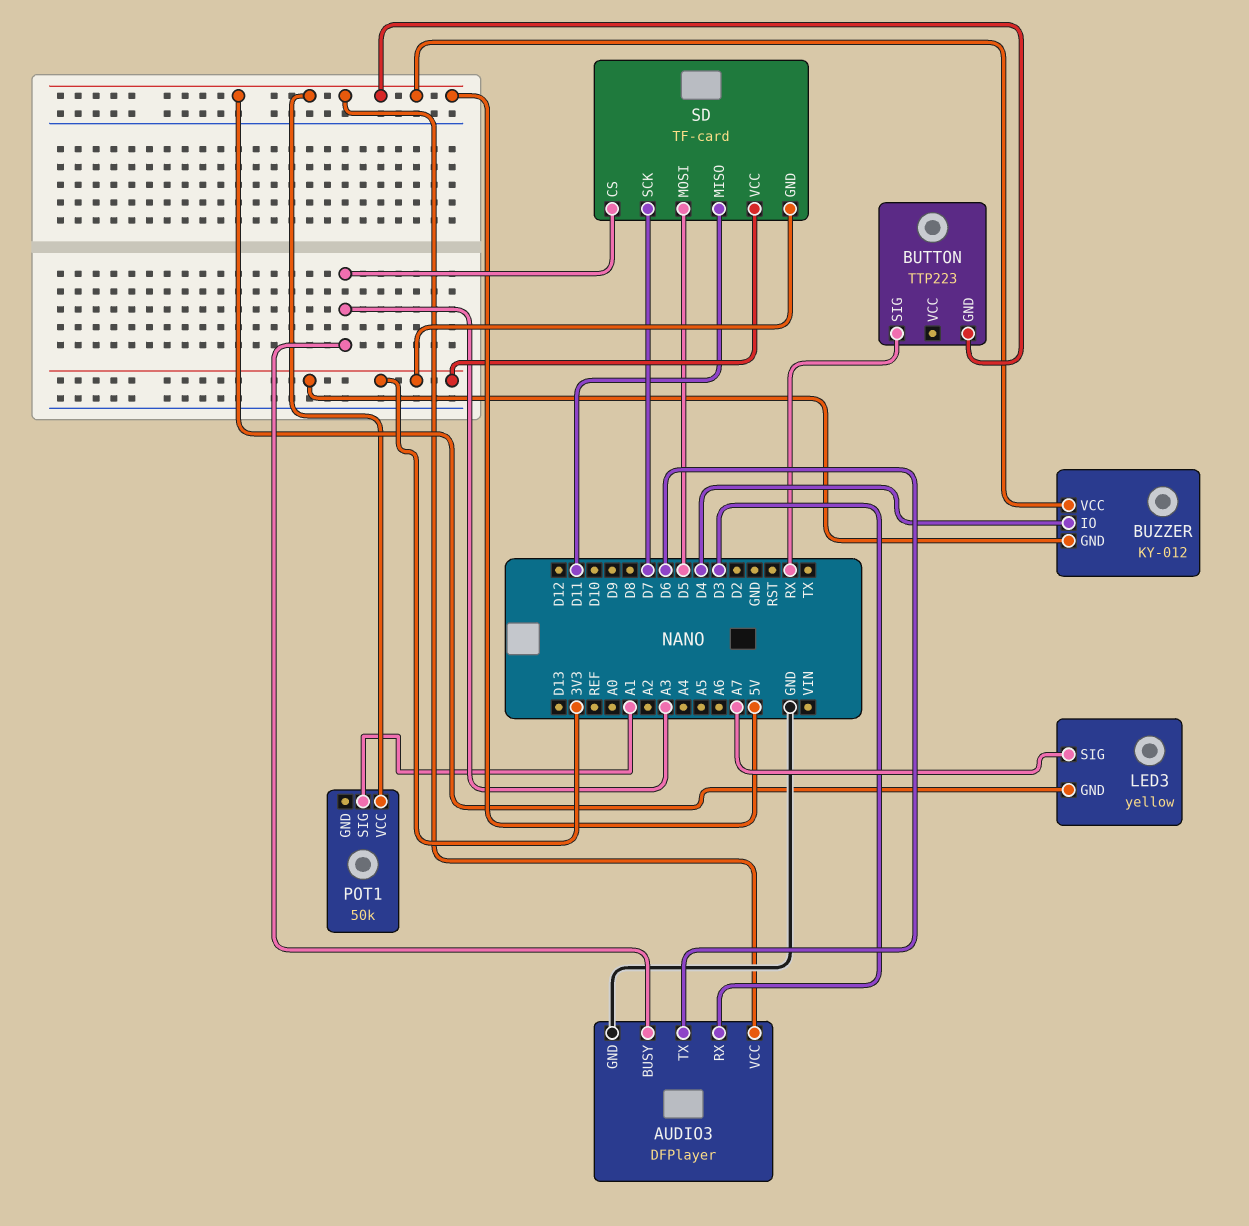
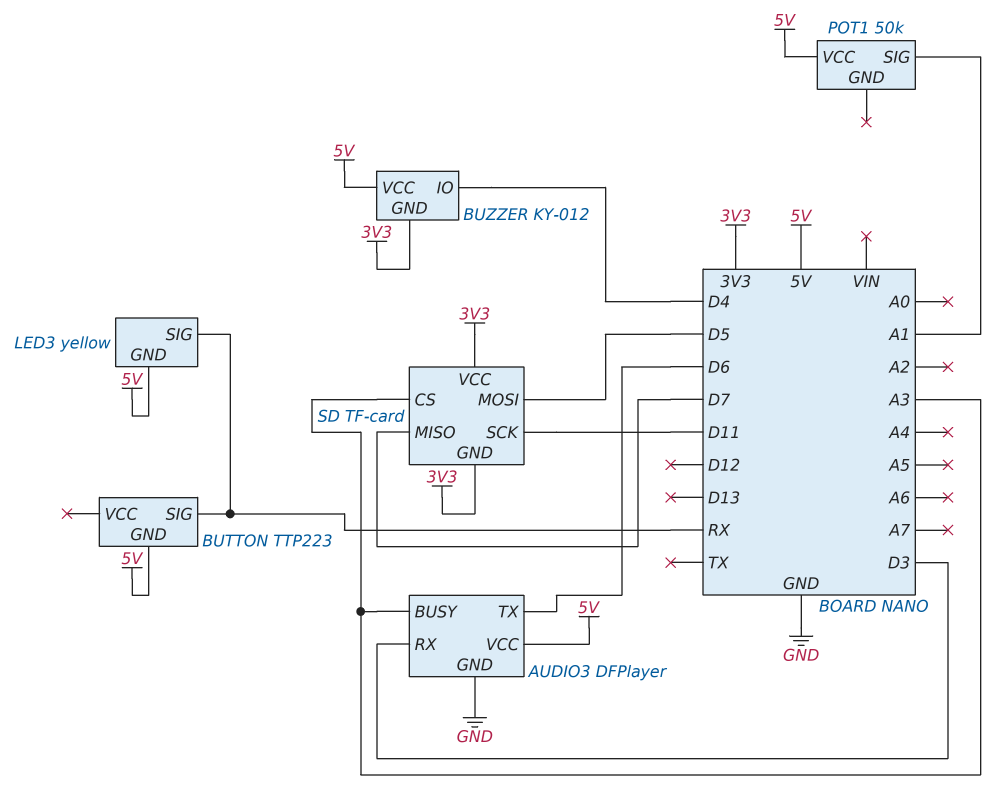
LED3 pin SIG: A7 -> RX
SD pin MISO: D11 -> D7
SD pin SCK: D7 -> D11

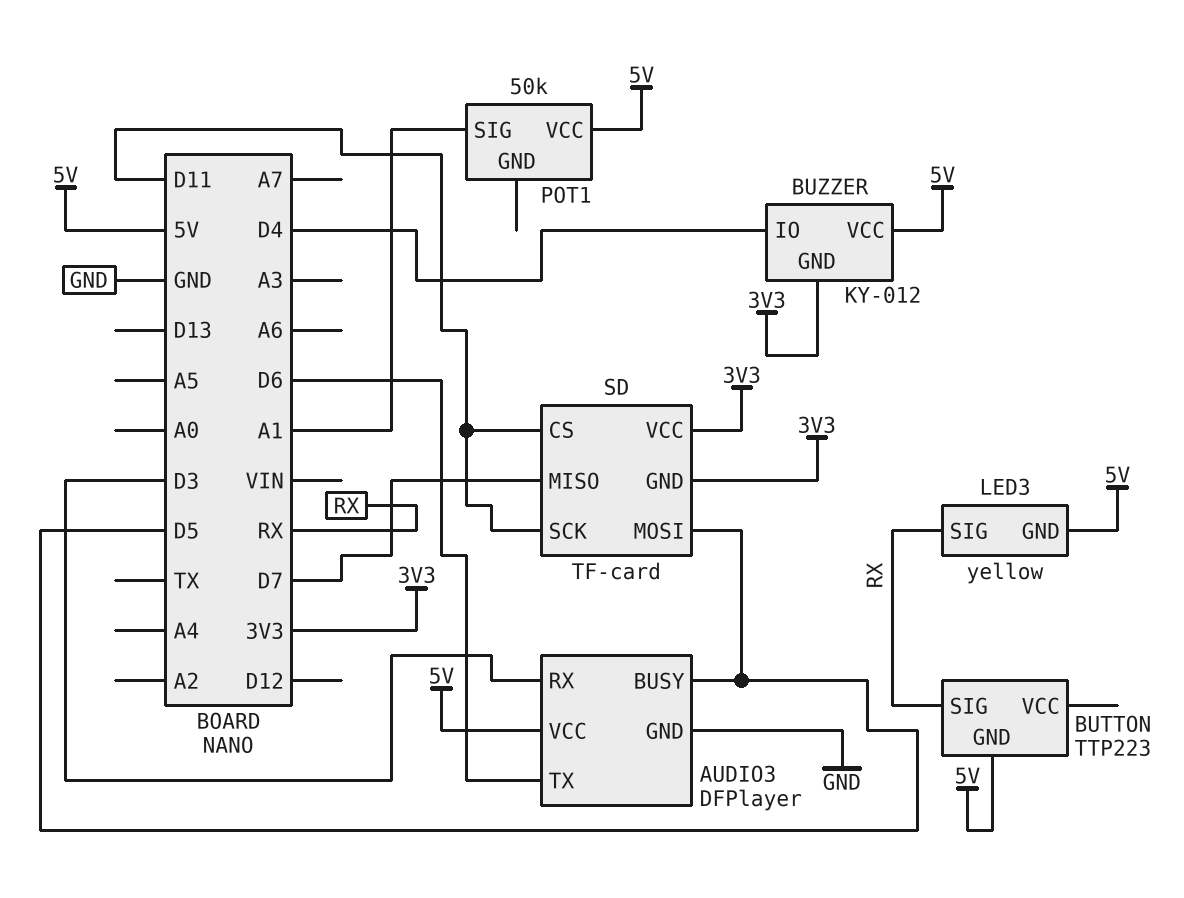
AUDIO3 pin BUSY: A3 -> D5
SD pin CS: A3 -> D11

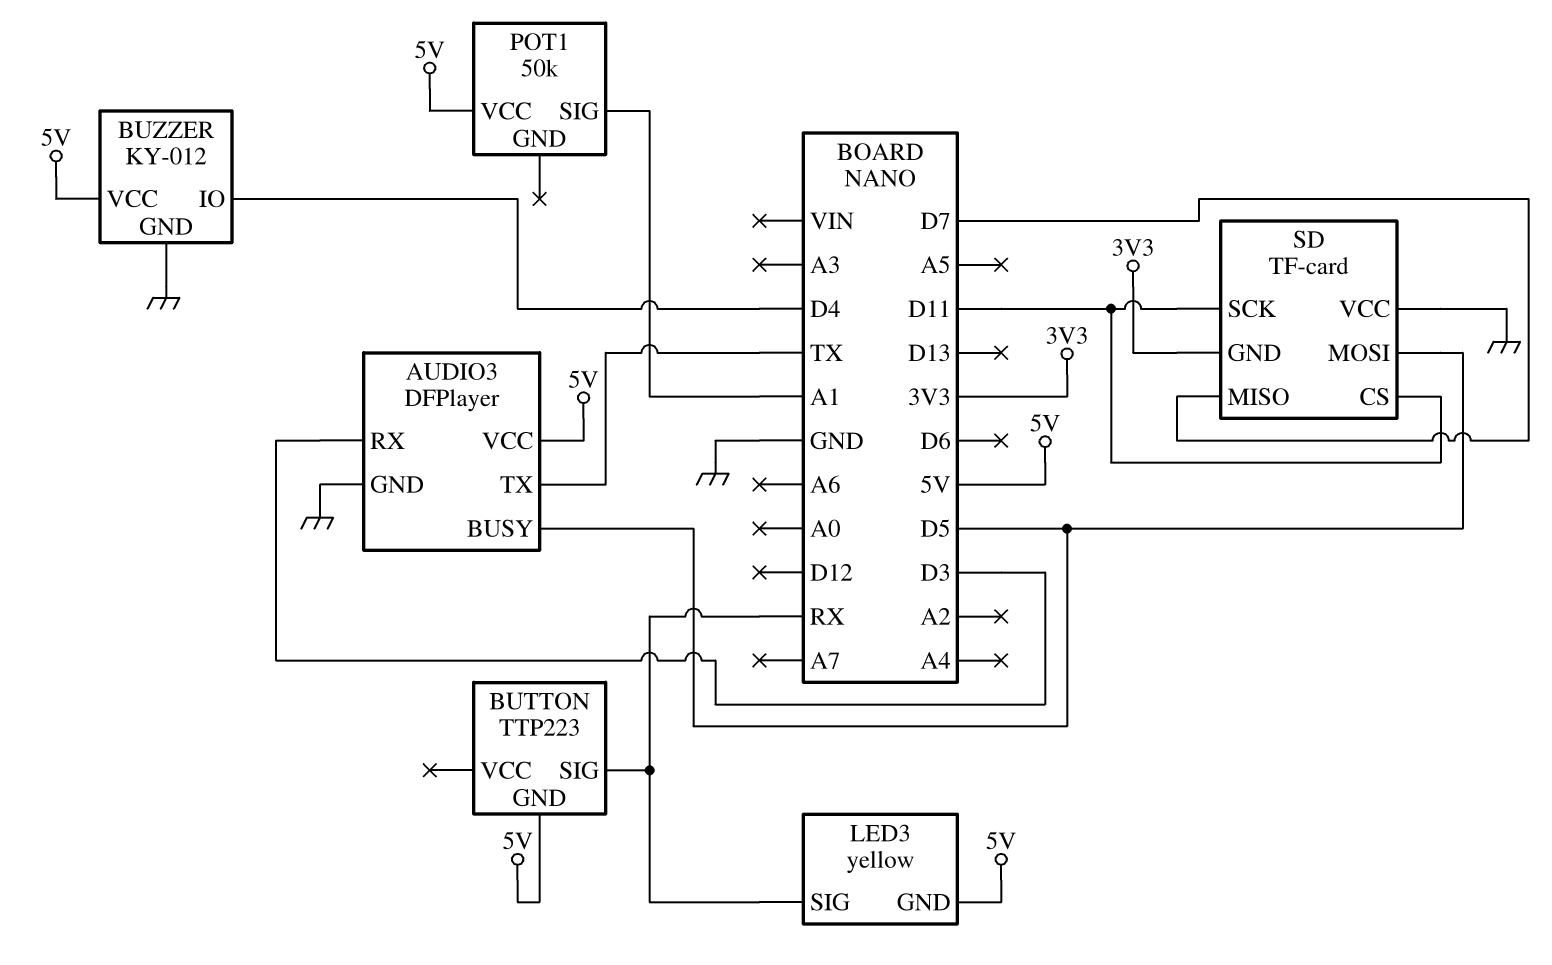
AUDIO3 pin TX: D6 -> TX
BUZZER pin GND: 3V3 -> GND
SD pin VCC: 3V3 -> GND

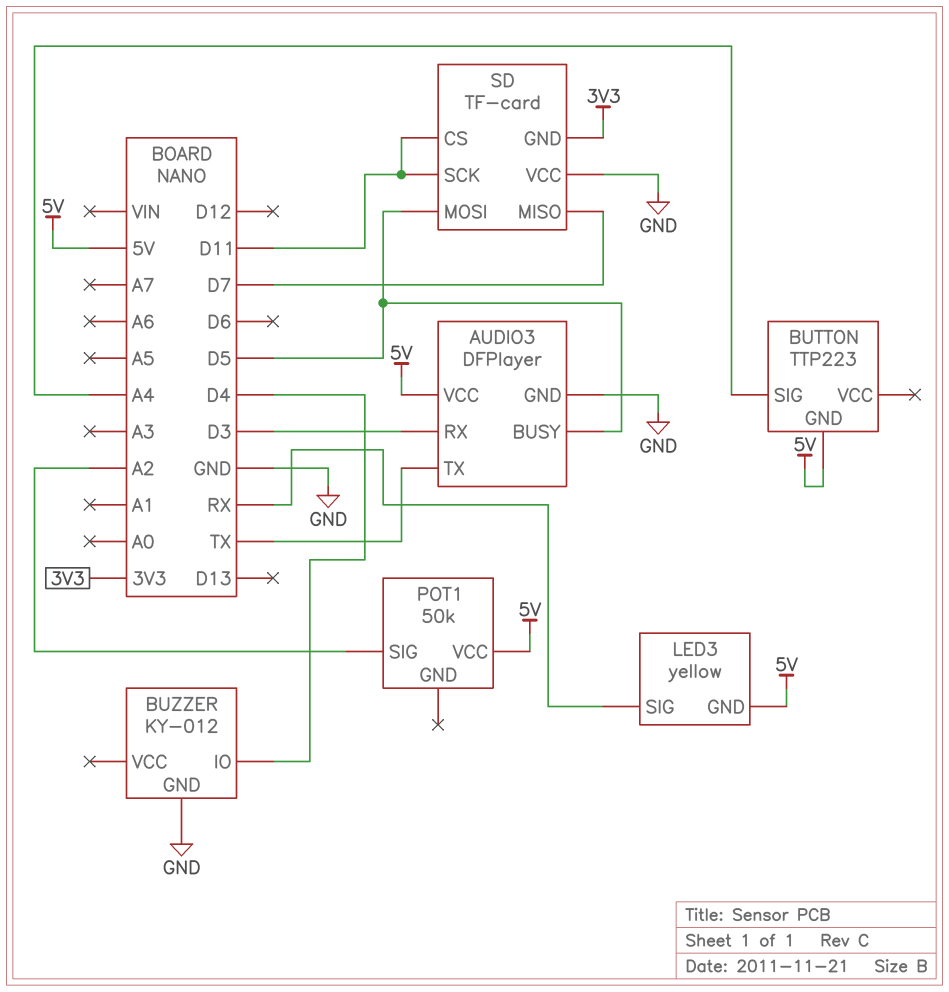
BUTTON pin SIG: RX -> A4
BUZZER pin VCC: 5V -> none
POT1 pin SIG: A1 -> A2

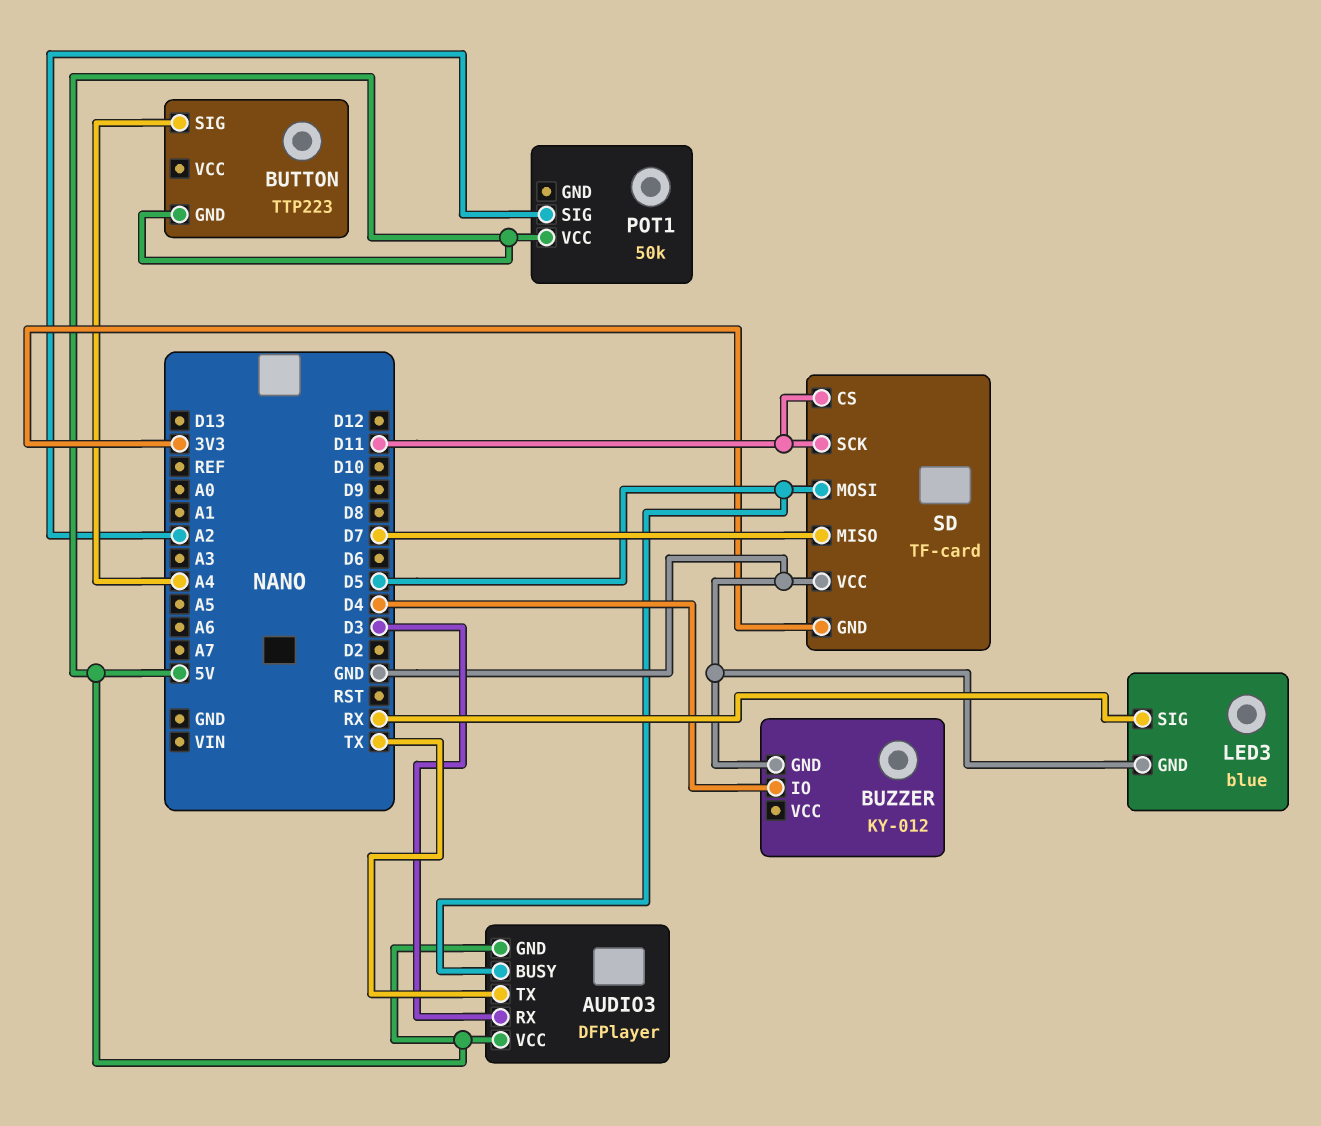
AUDIO3 pin GND: GND -> 5V
LED3: yellow -> blue
LED3 pin GND: 5V -> GND

